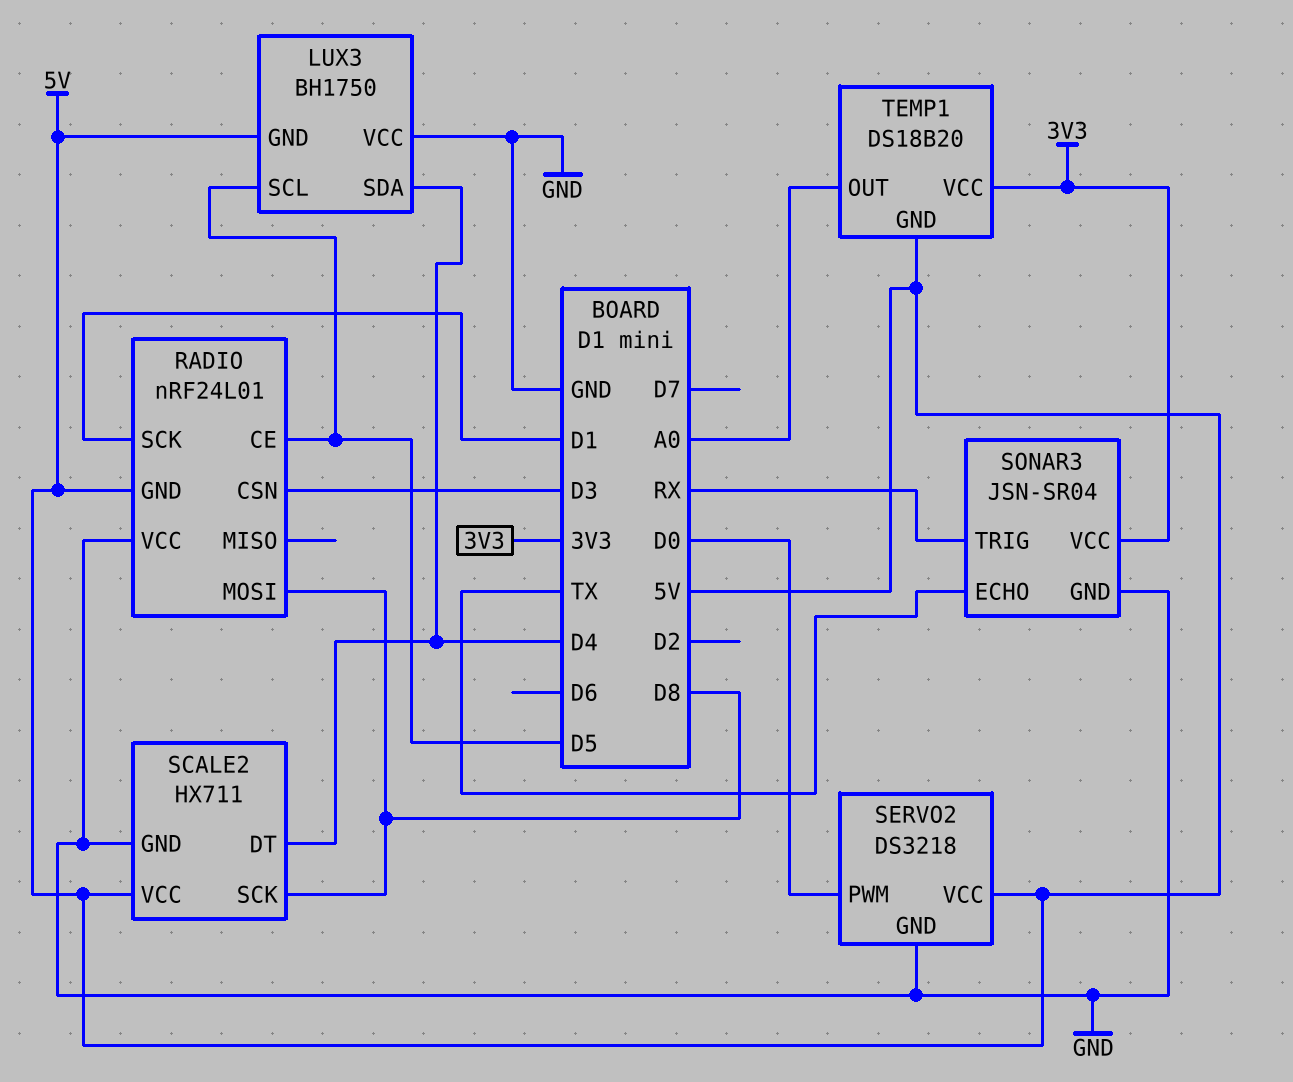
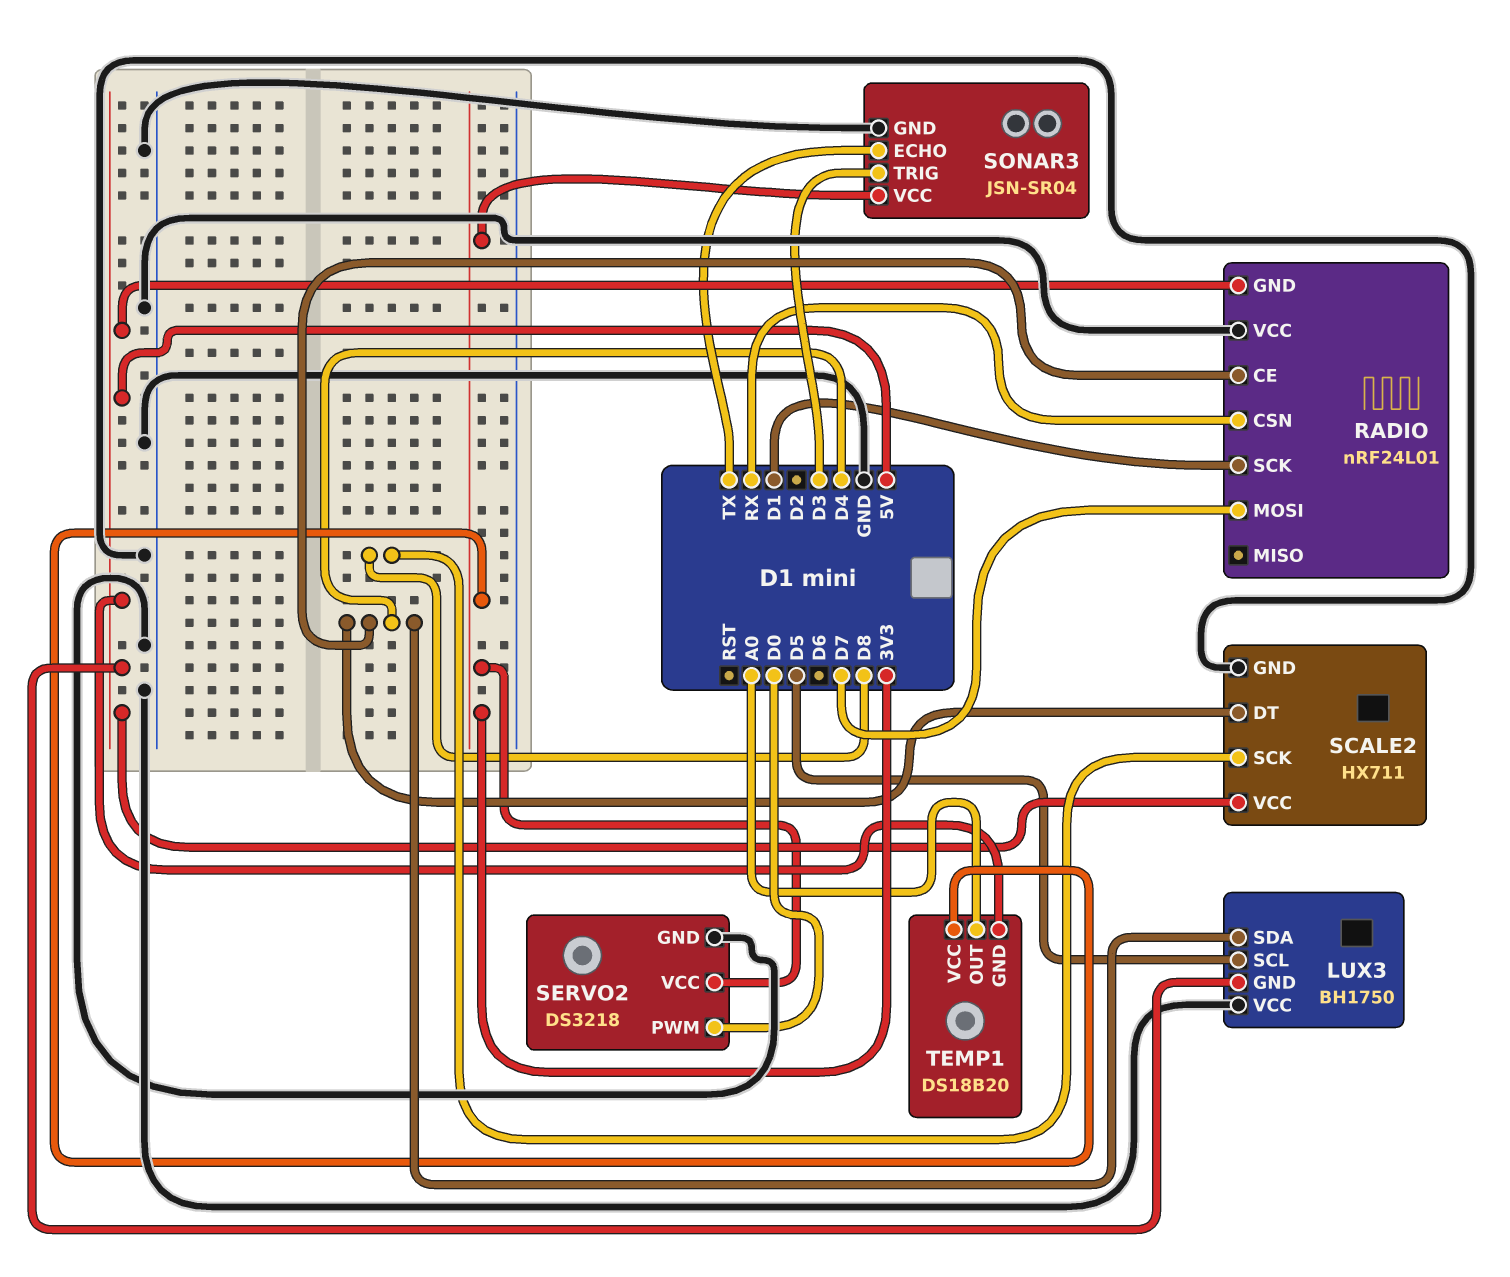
RADIO pin CE: D5 -> D4
RADIO pin CSN: D3 -> RX
RADIO pin MOSI: D8 -> D7
SERVO2 pin VCC: 5V -> 3V3
SONAR3 pin TRIG: RX -> D3

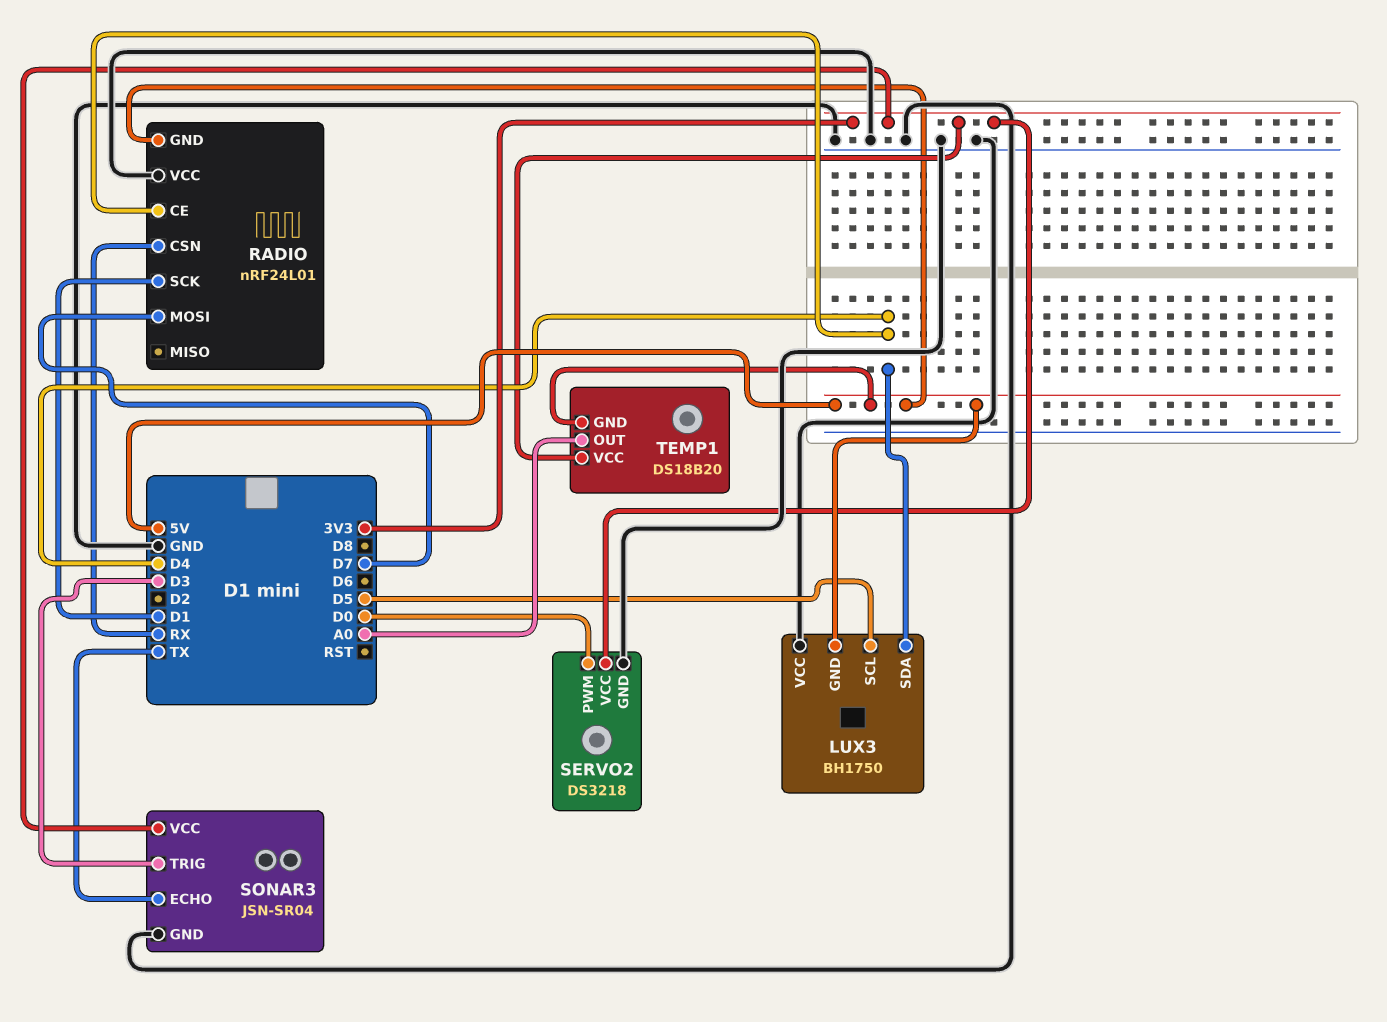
SCALE2: HX711 -> none
SCALE2 pin DT: D4 -> none
SCALE2 pin GND: GND -> none
SCALE2 pin SCK: D8 -> none
SCALE2 pin VCC: 5V -> none

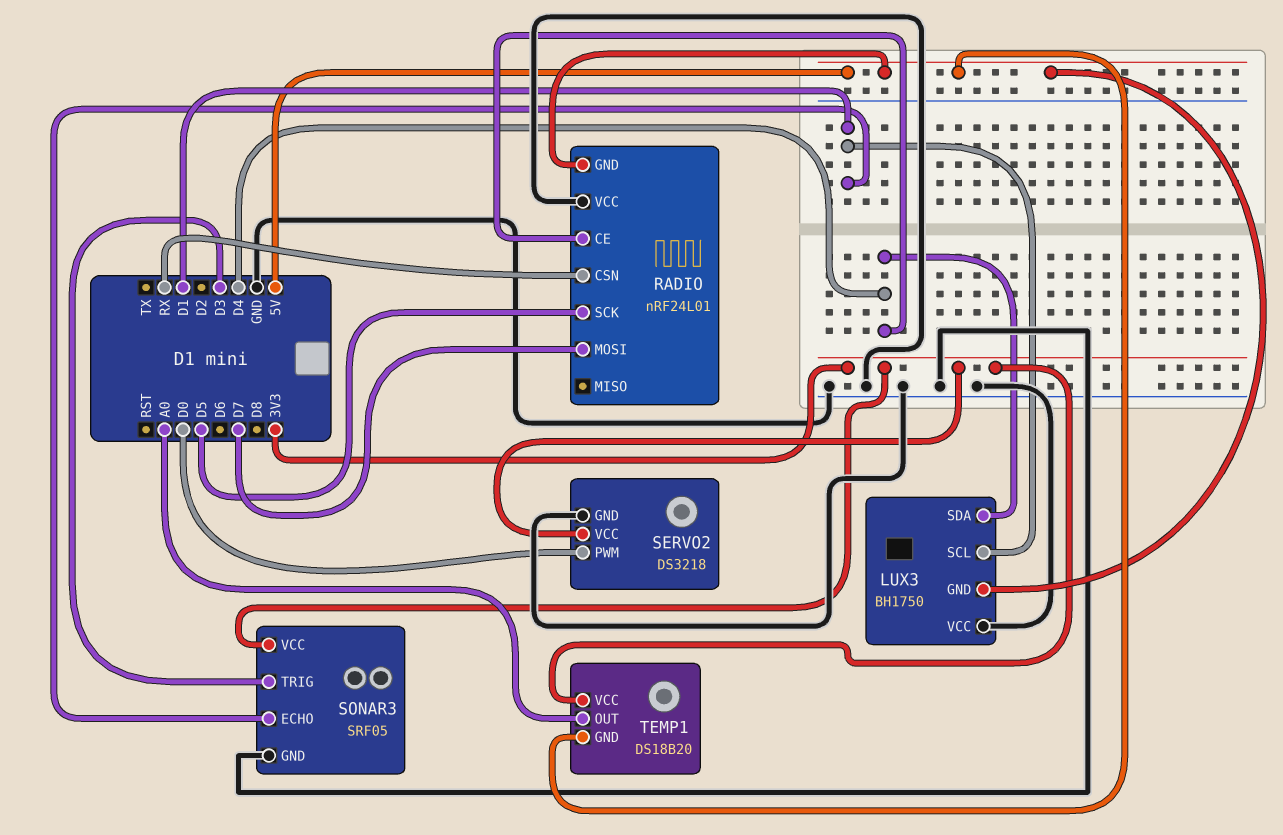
LUX3 pin SCL: D5 -> D1
RADIO pin SCK: D1 -> D5
SONAR3: JSN-SR04 -> SRF05
SONAR3 pin ECHO: TX -> D1

